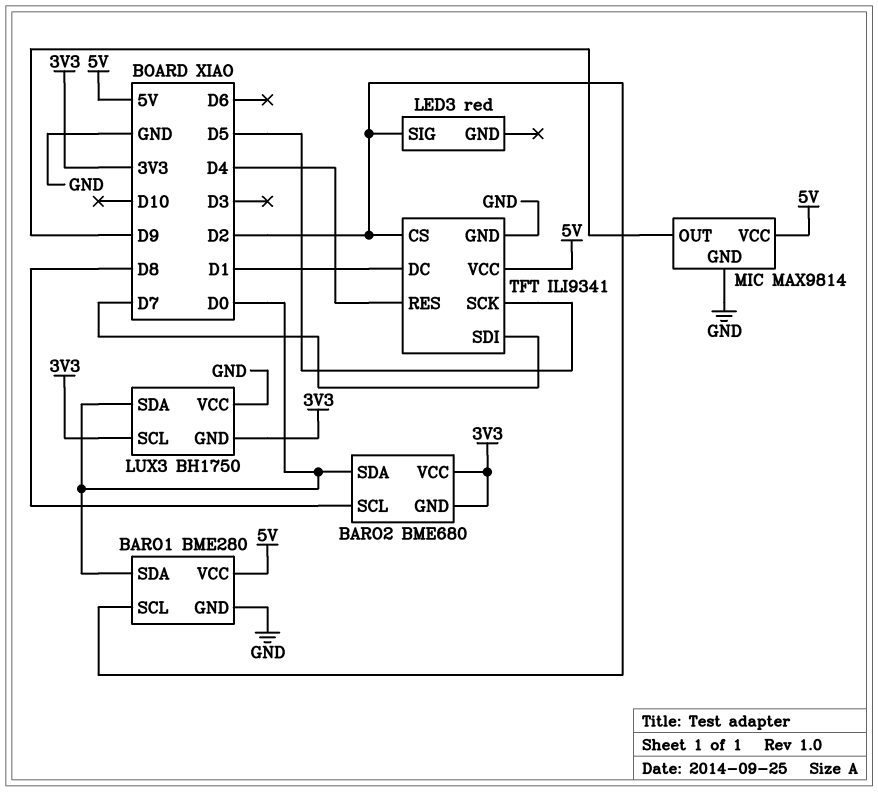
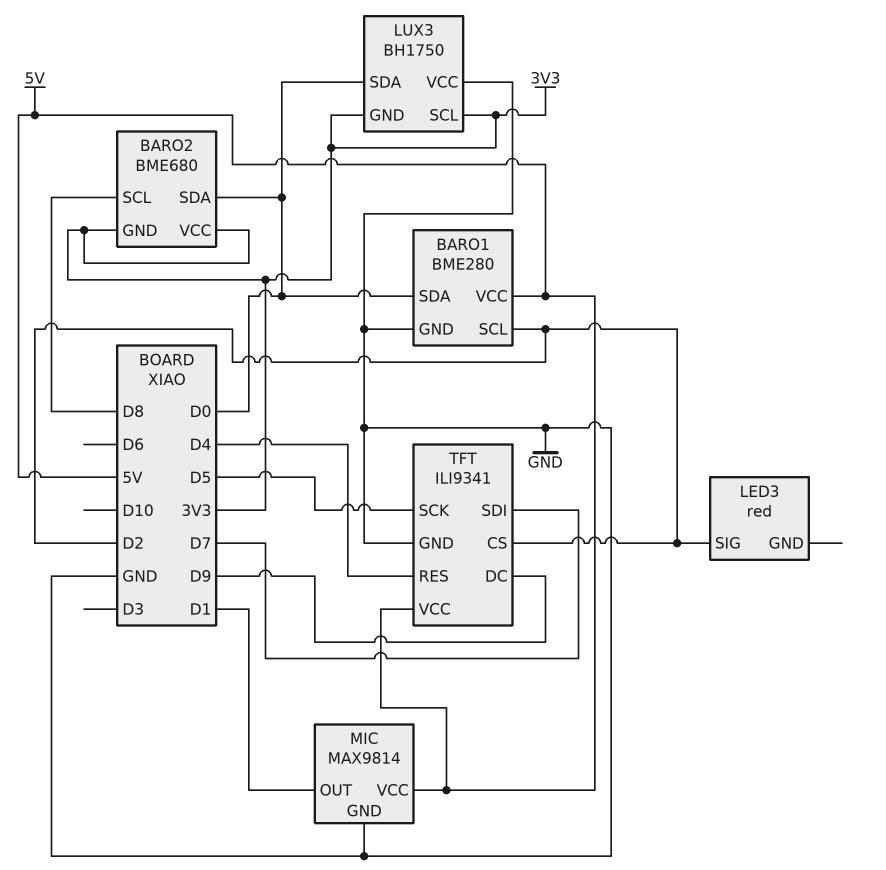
MIC pin OUT: D9 -> D1
TFT pin DC: D1 -> D9

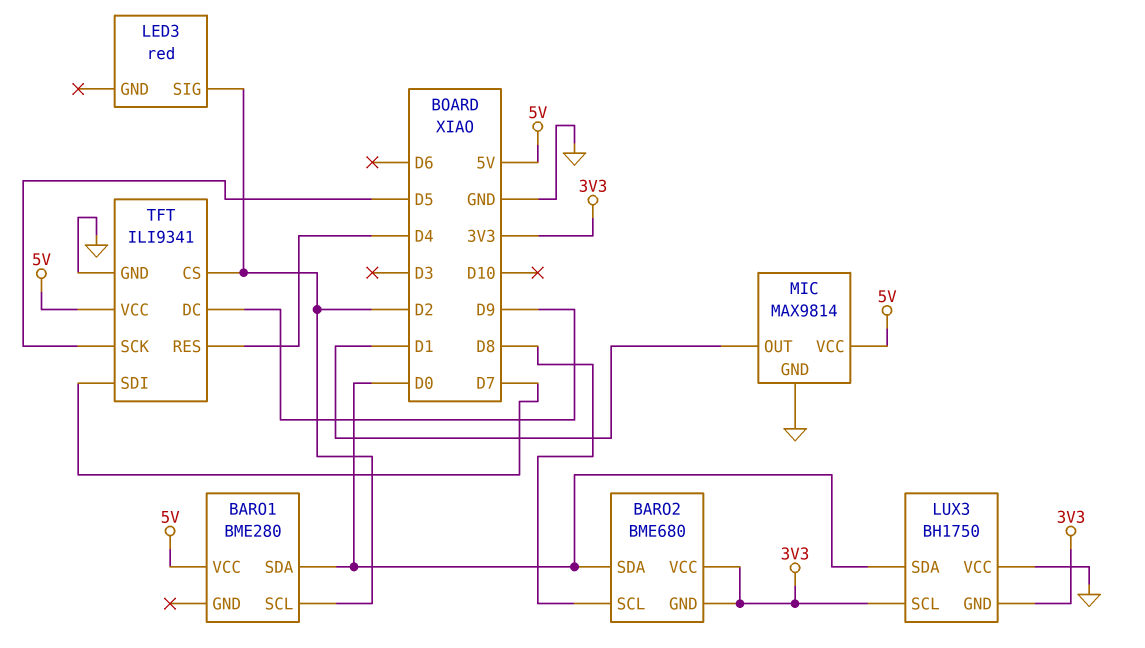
BARO1 pin GND: GND -> none

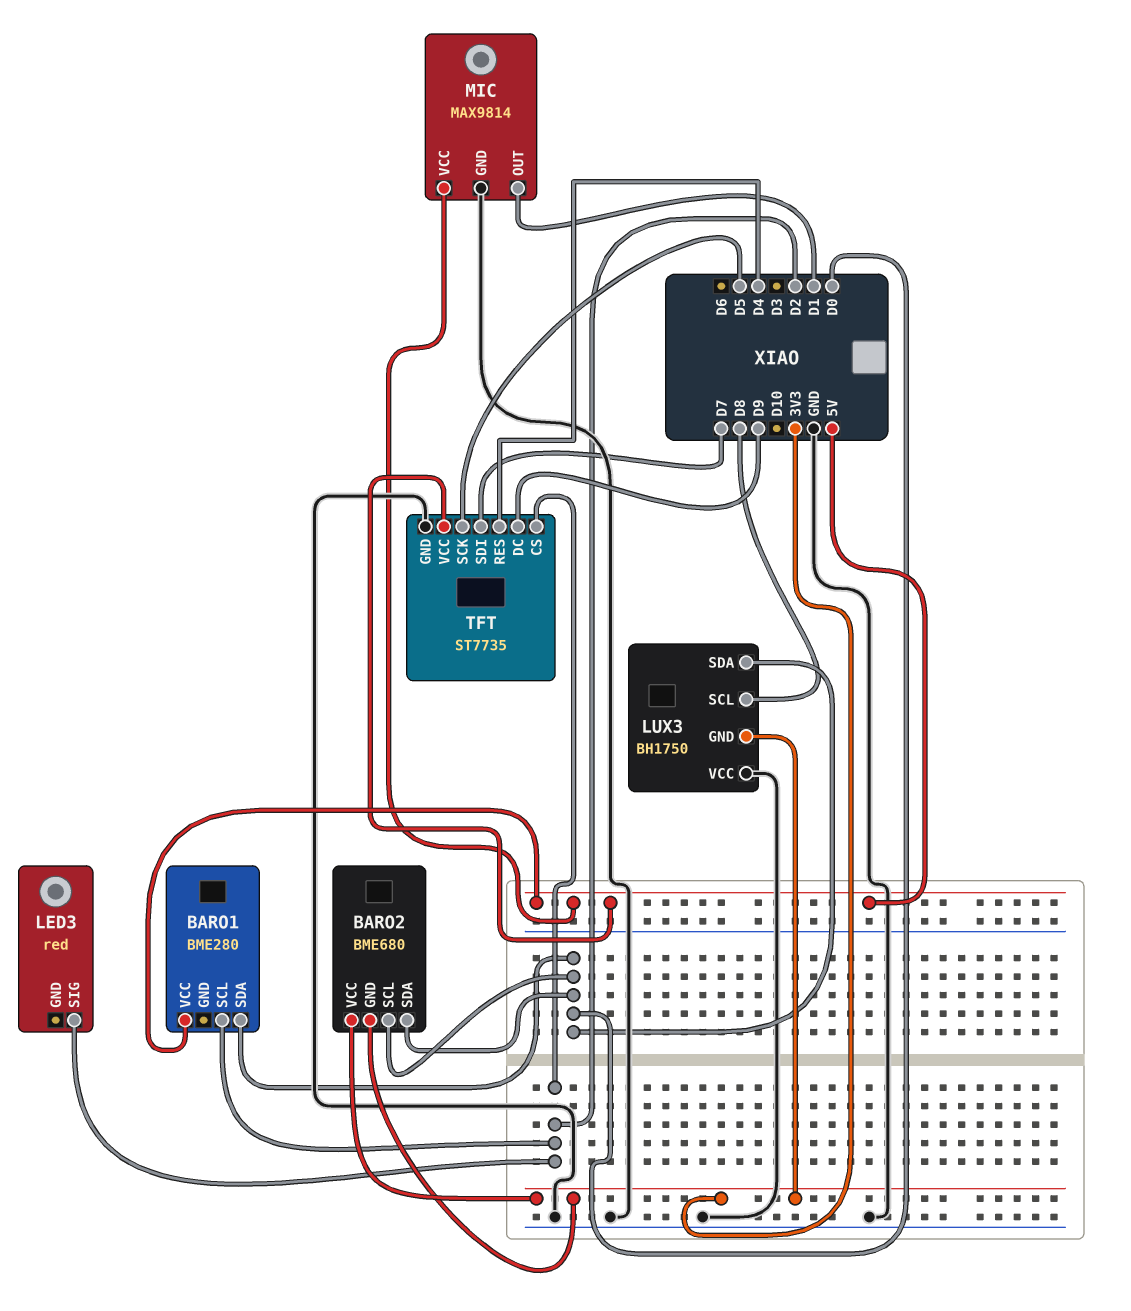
BARO2 pin SCL: D8 -> D0
LUX3 pin SCL: 3V3 -> D8
TFT: ILI9341 -> ST7735

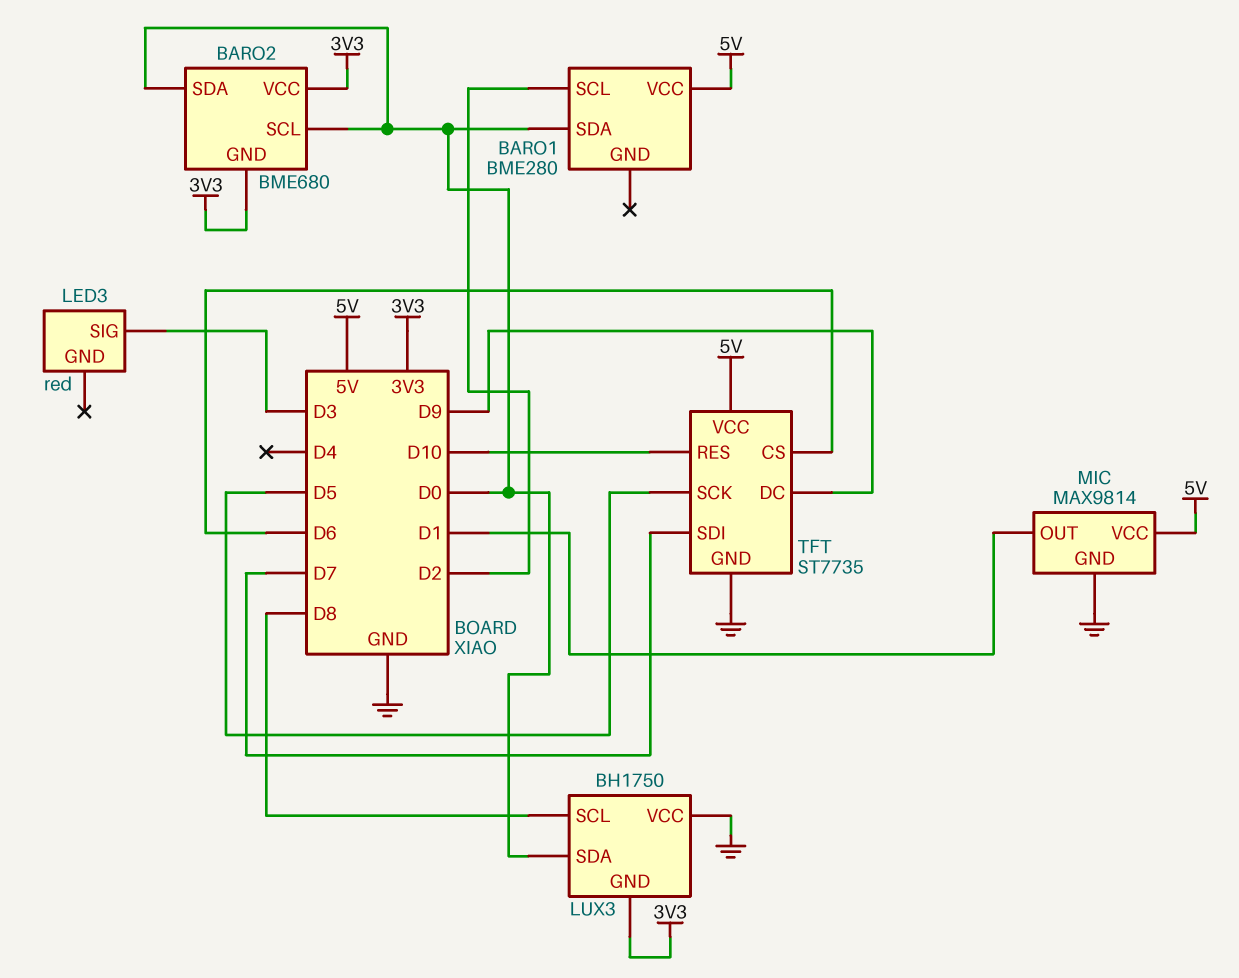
LED3 pin SIG: D2 -> D3
TFT pin CS: D2 -> D6
TFT pin RES: D4 -> D10

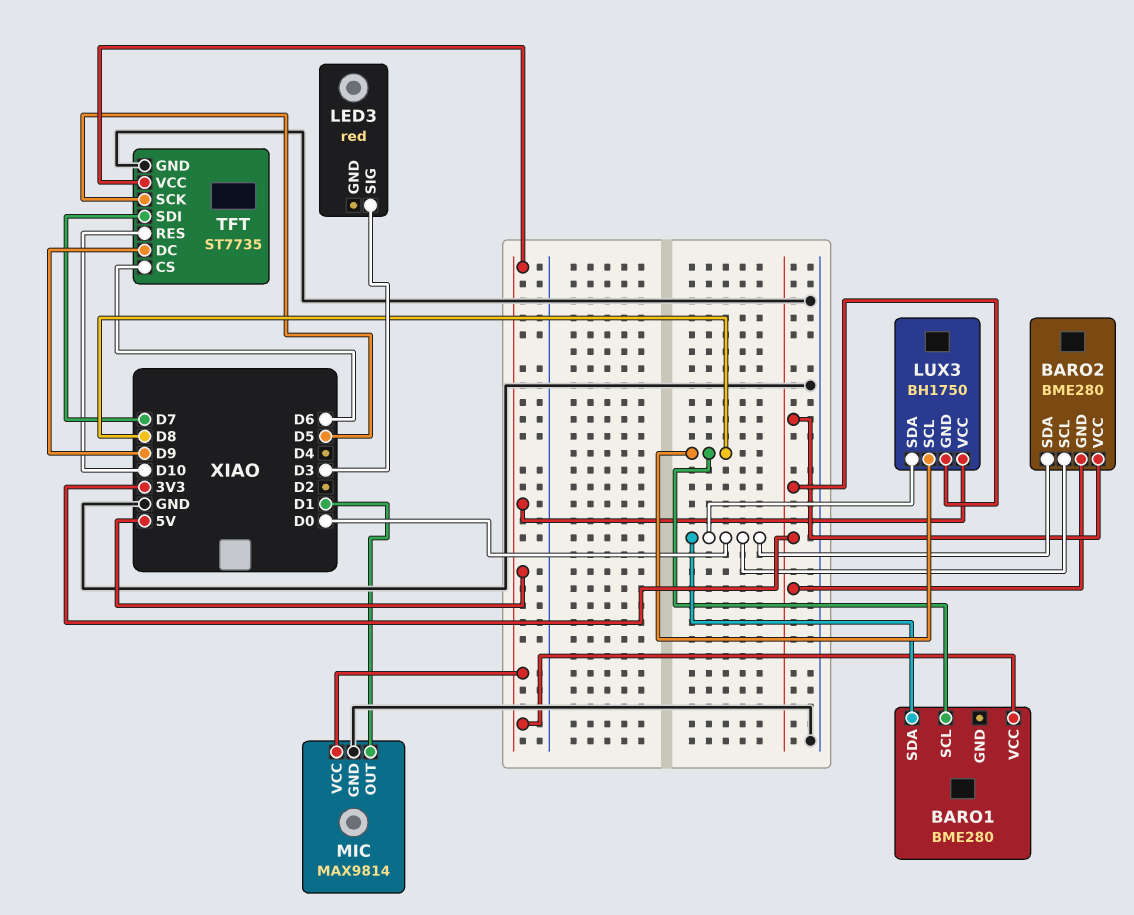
BARO1 pin SCL: D2 -> D8
BARO2: BME680 -> BME280
LUX3 pin VCC: GND -> 5V

